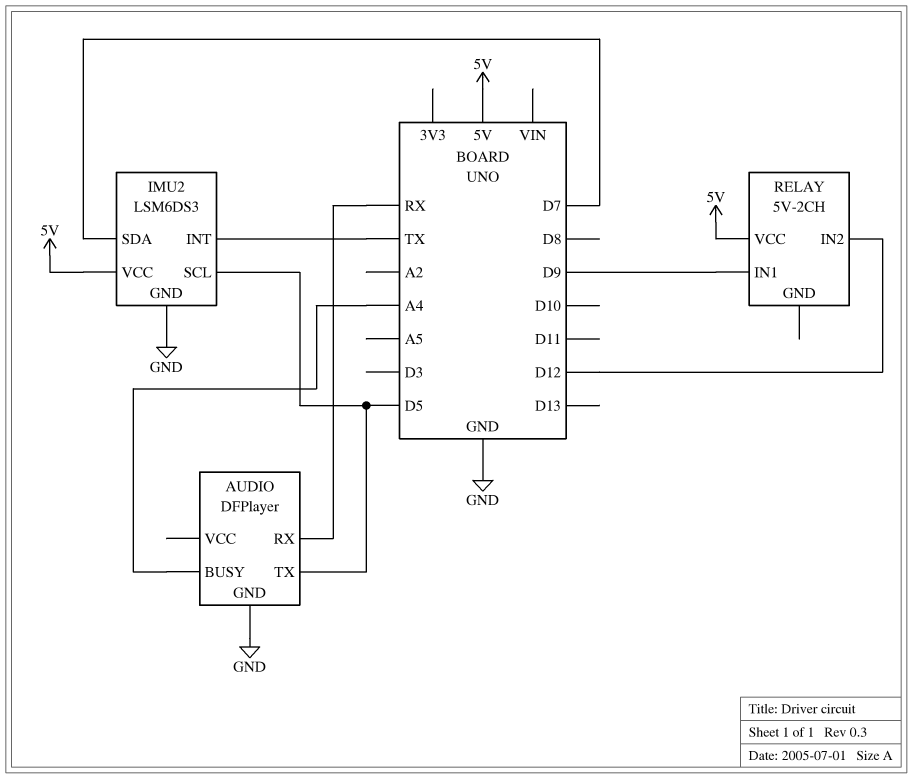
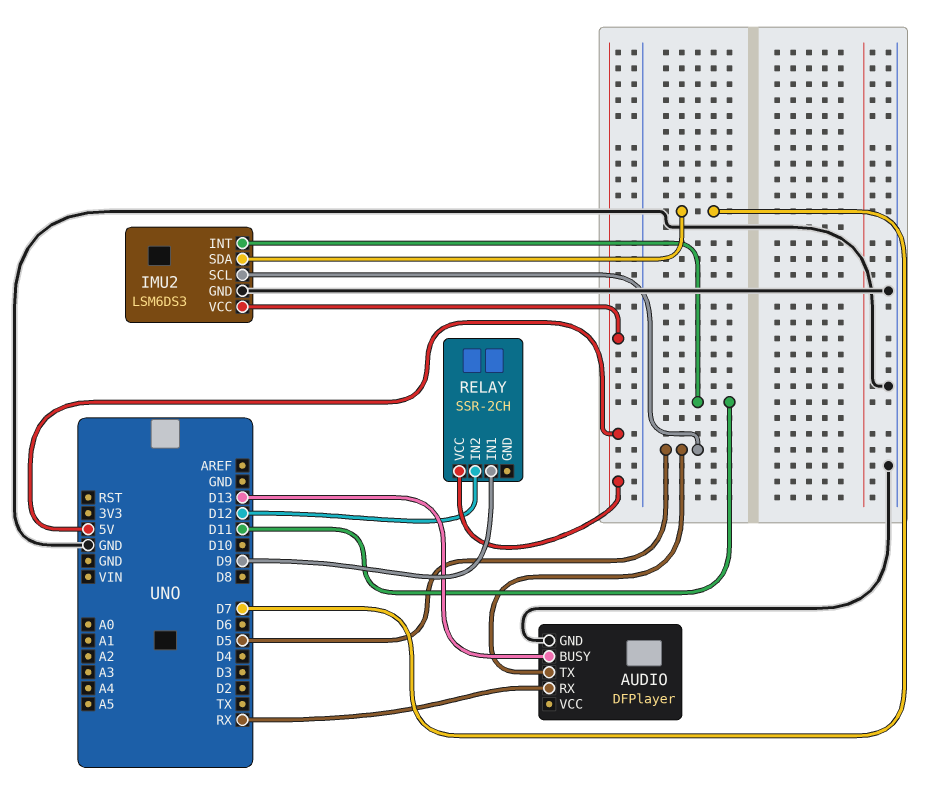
AUDIO pin BUSY: A4 -> D13
IMU2 pin INT: TX -> D11
RELAY: 5V-2CH -> SSR-2CH

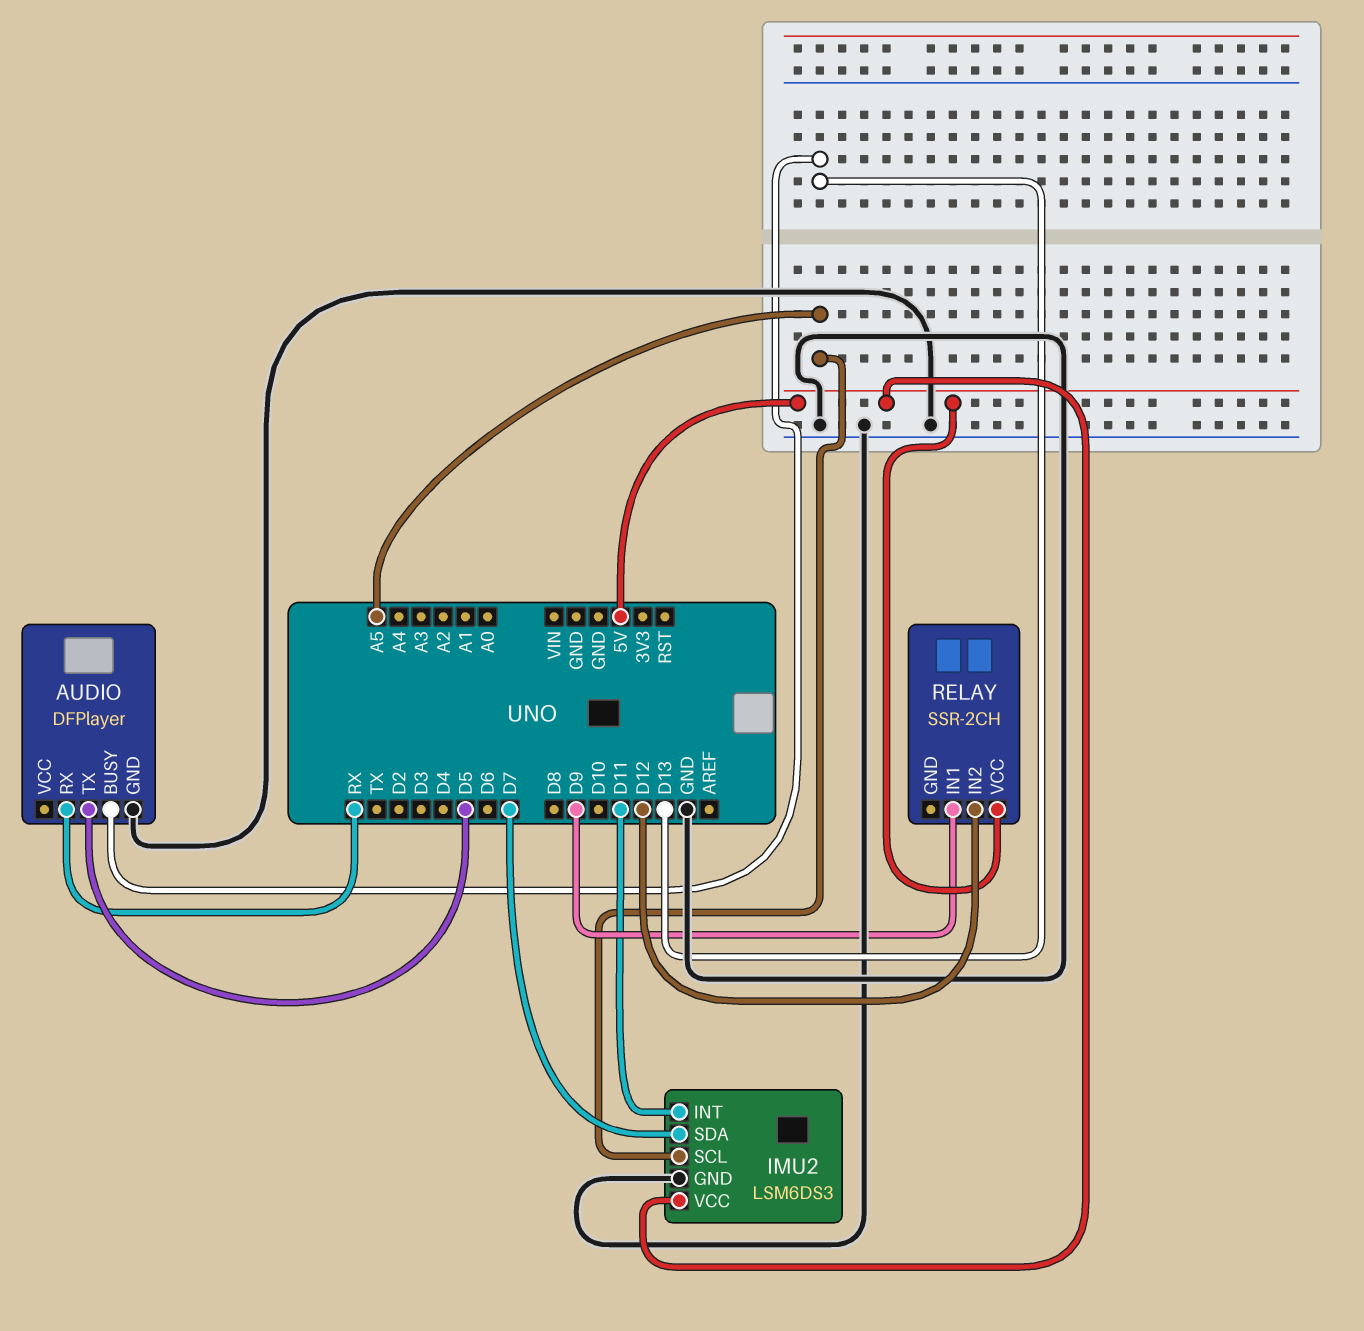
IMU2 pin SCL: D5 -> A5

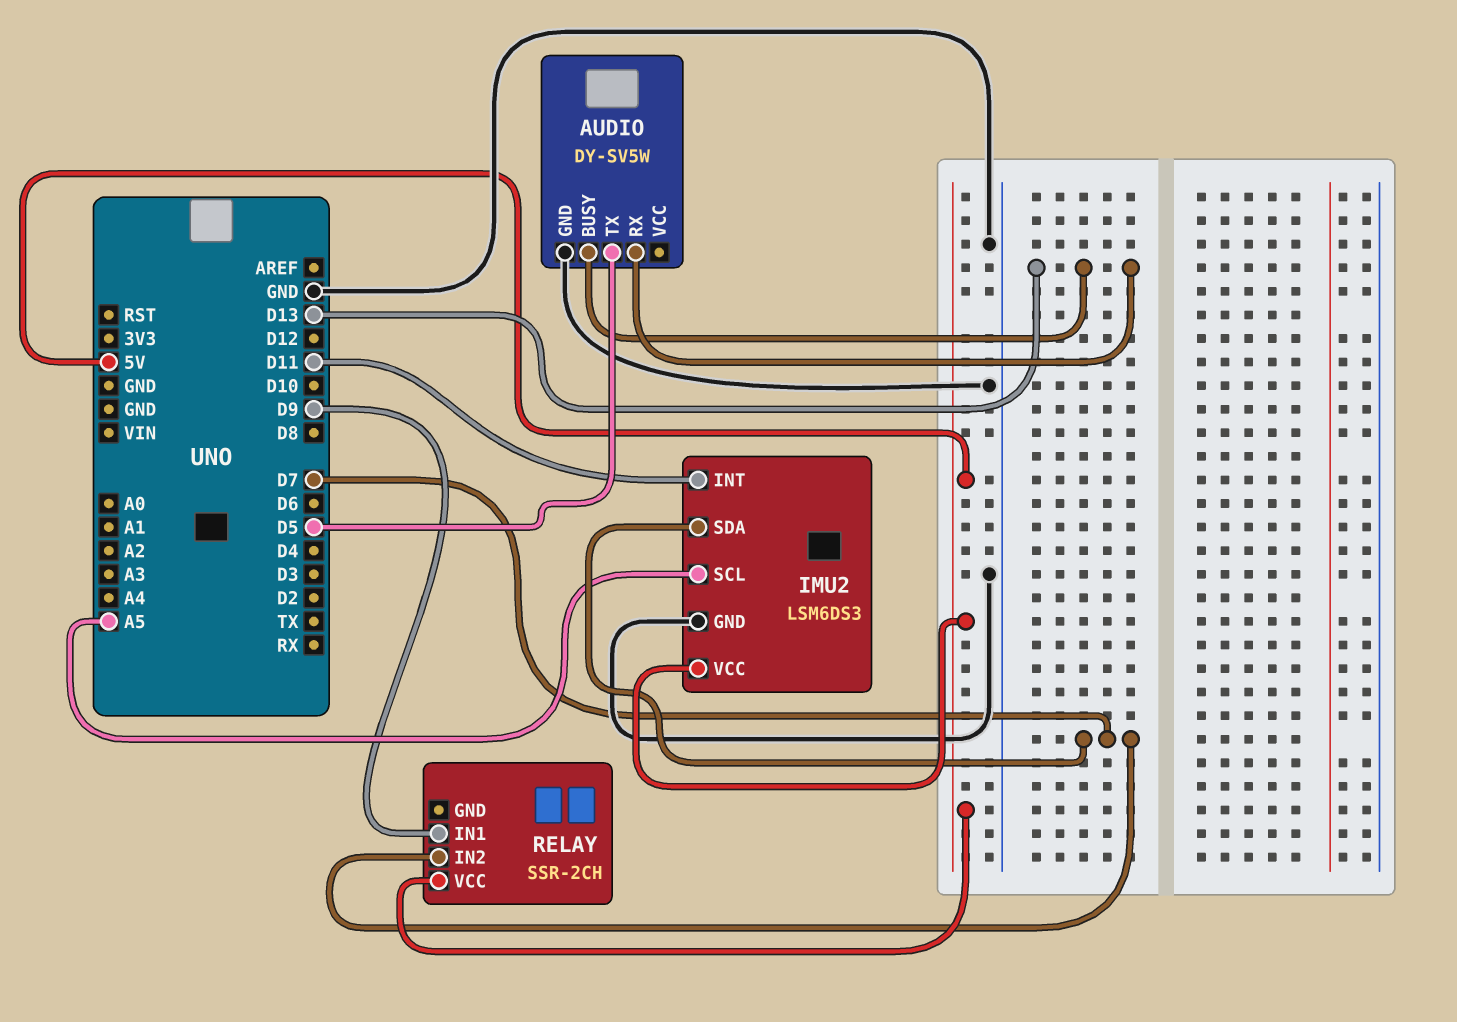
AUDIO: DFPlayer -> DY-SV5W
AUDIO pin RX: RX -> D13
RELAY pin IN2: D12 -> D7

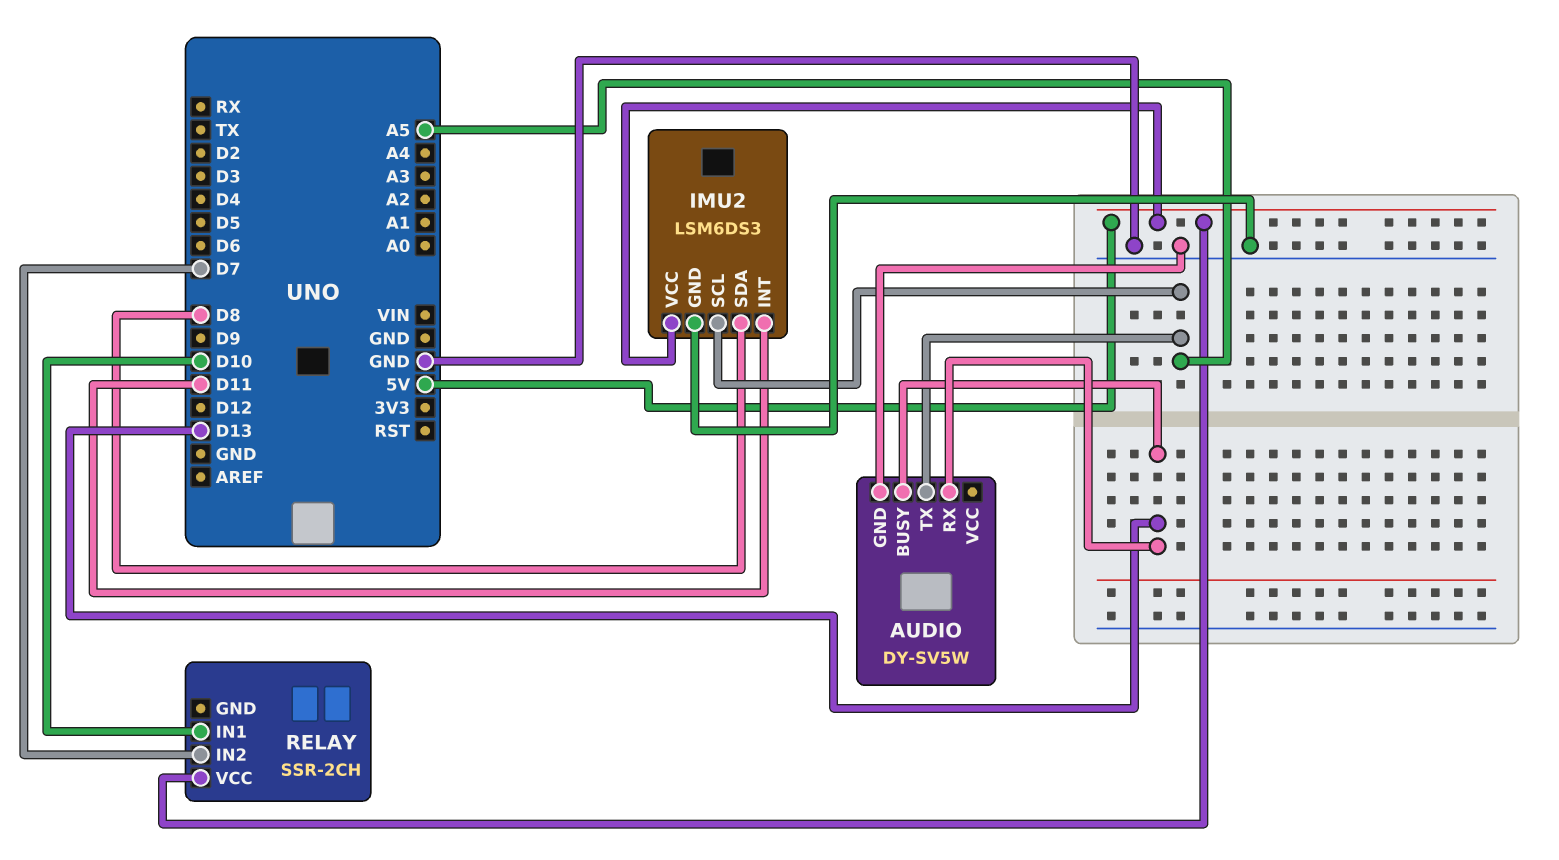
AUDIO pin TX: D5 -> A5
IMU2 pin SDA: D7 -> D8
RELAY pin IN1: D9 -> D10

